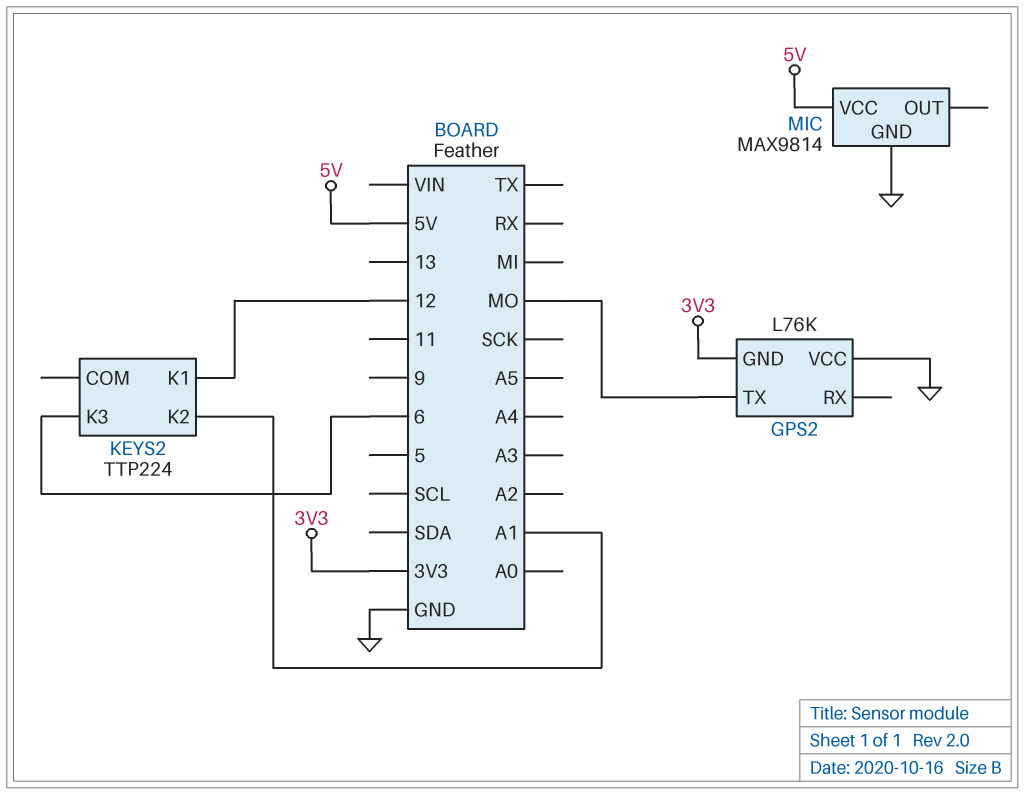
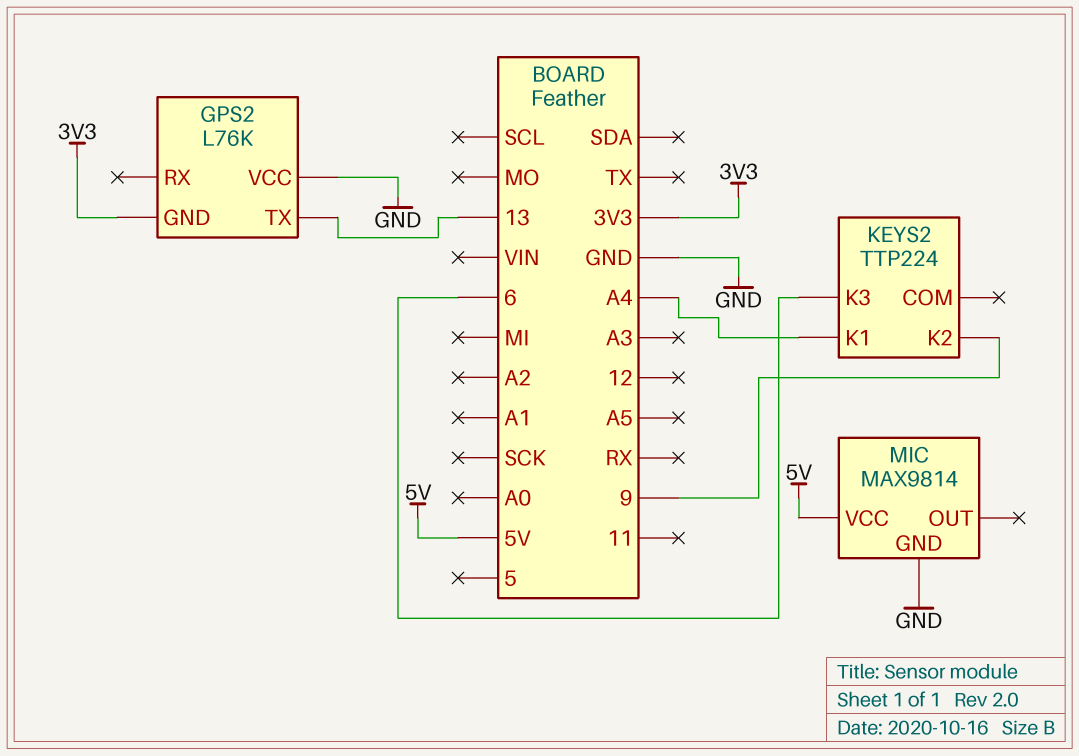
GPS2 pin TX: MO -> 13
KEYS2 pin K1: 12 -> A4
KEYS2 pin K2: A1 -> 9

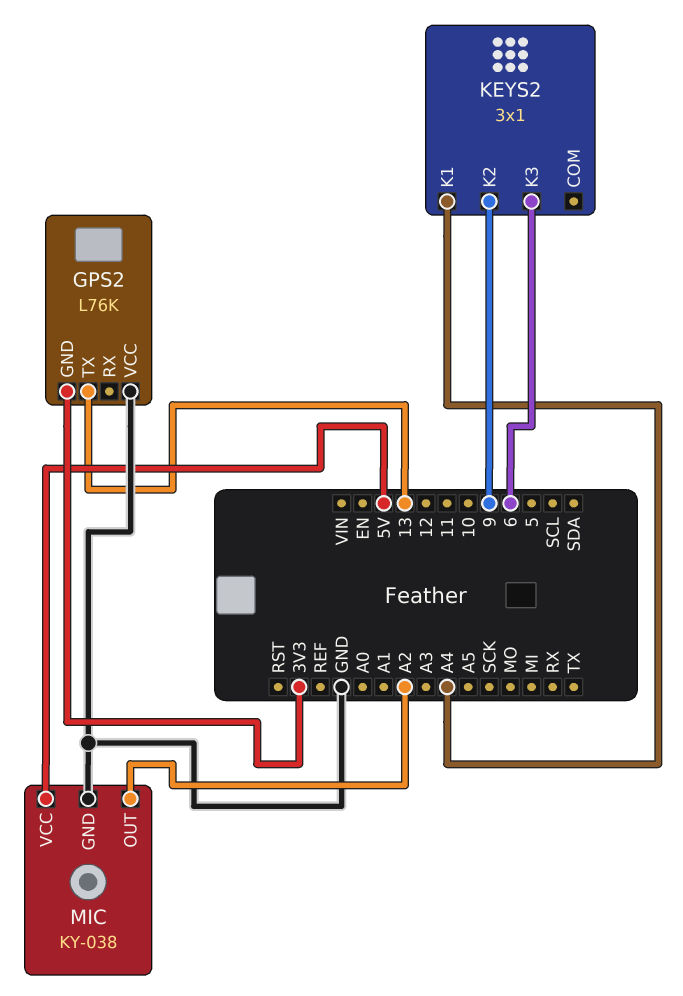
KEYS2: TTP224 -> 3x1
MIC: MAX9814 -> KY-038
MIC pin OUT: none -> A2

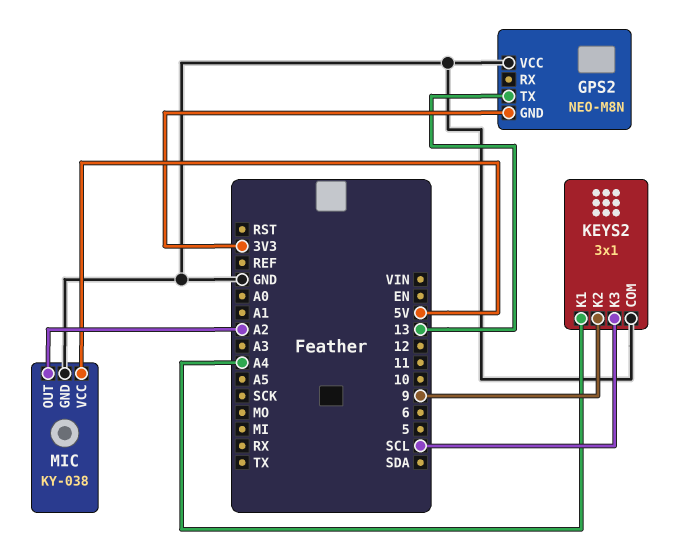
GPS2: L76K -> NEO-M8N
KEYS2 pin COM: none -> GND
KEYS2 pin K3: 6 -> SCL

